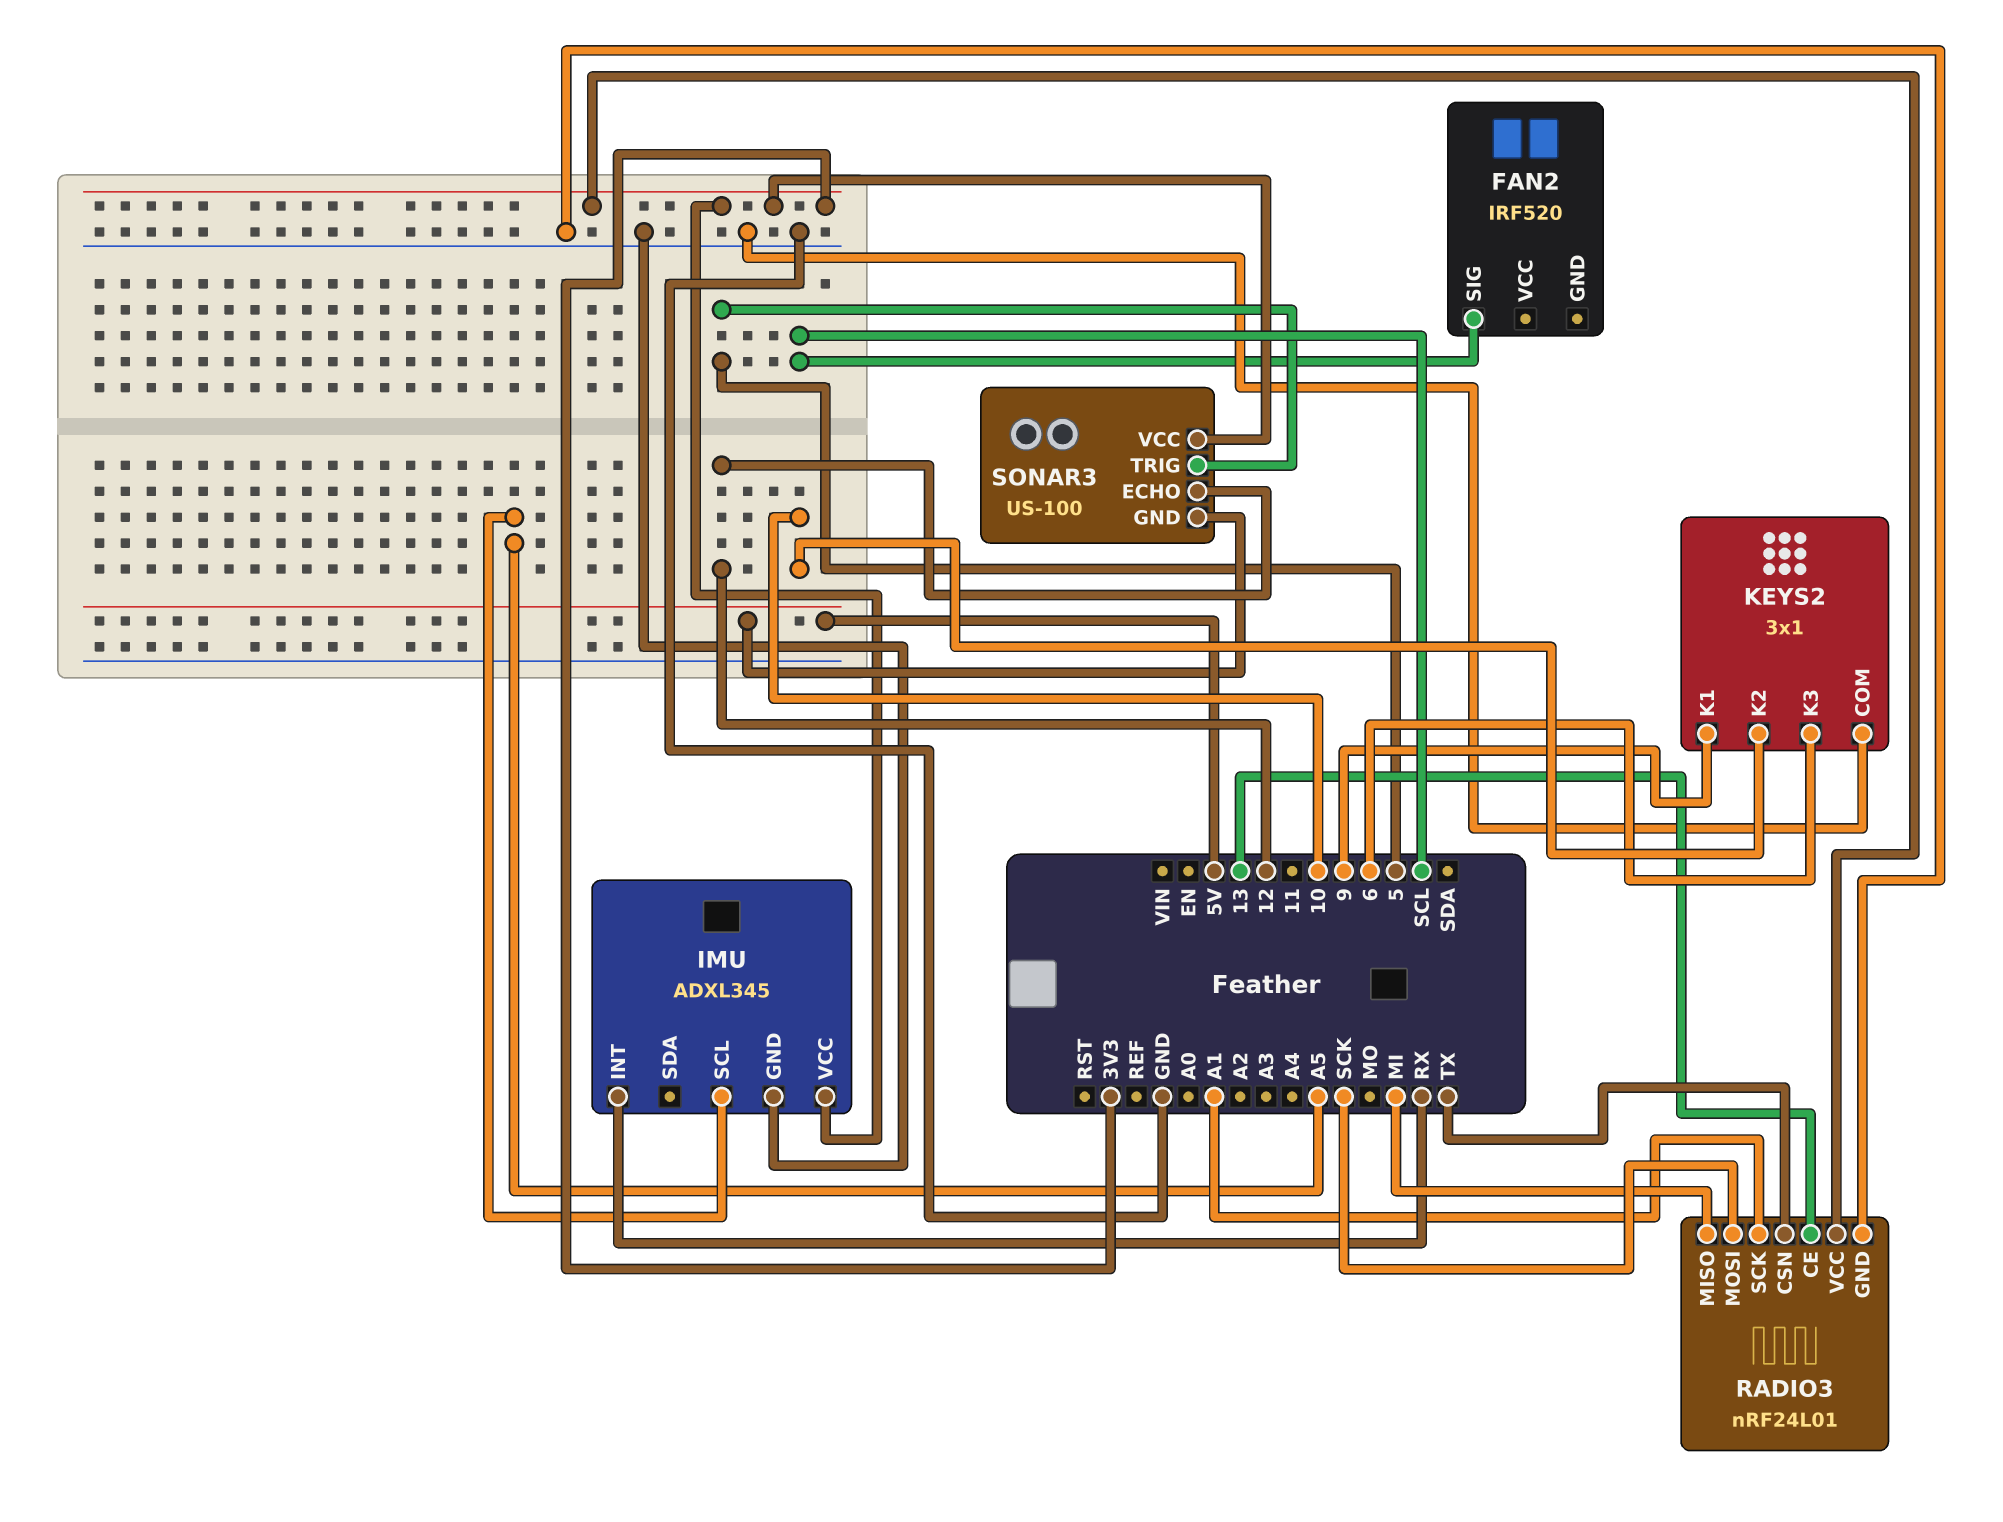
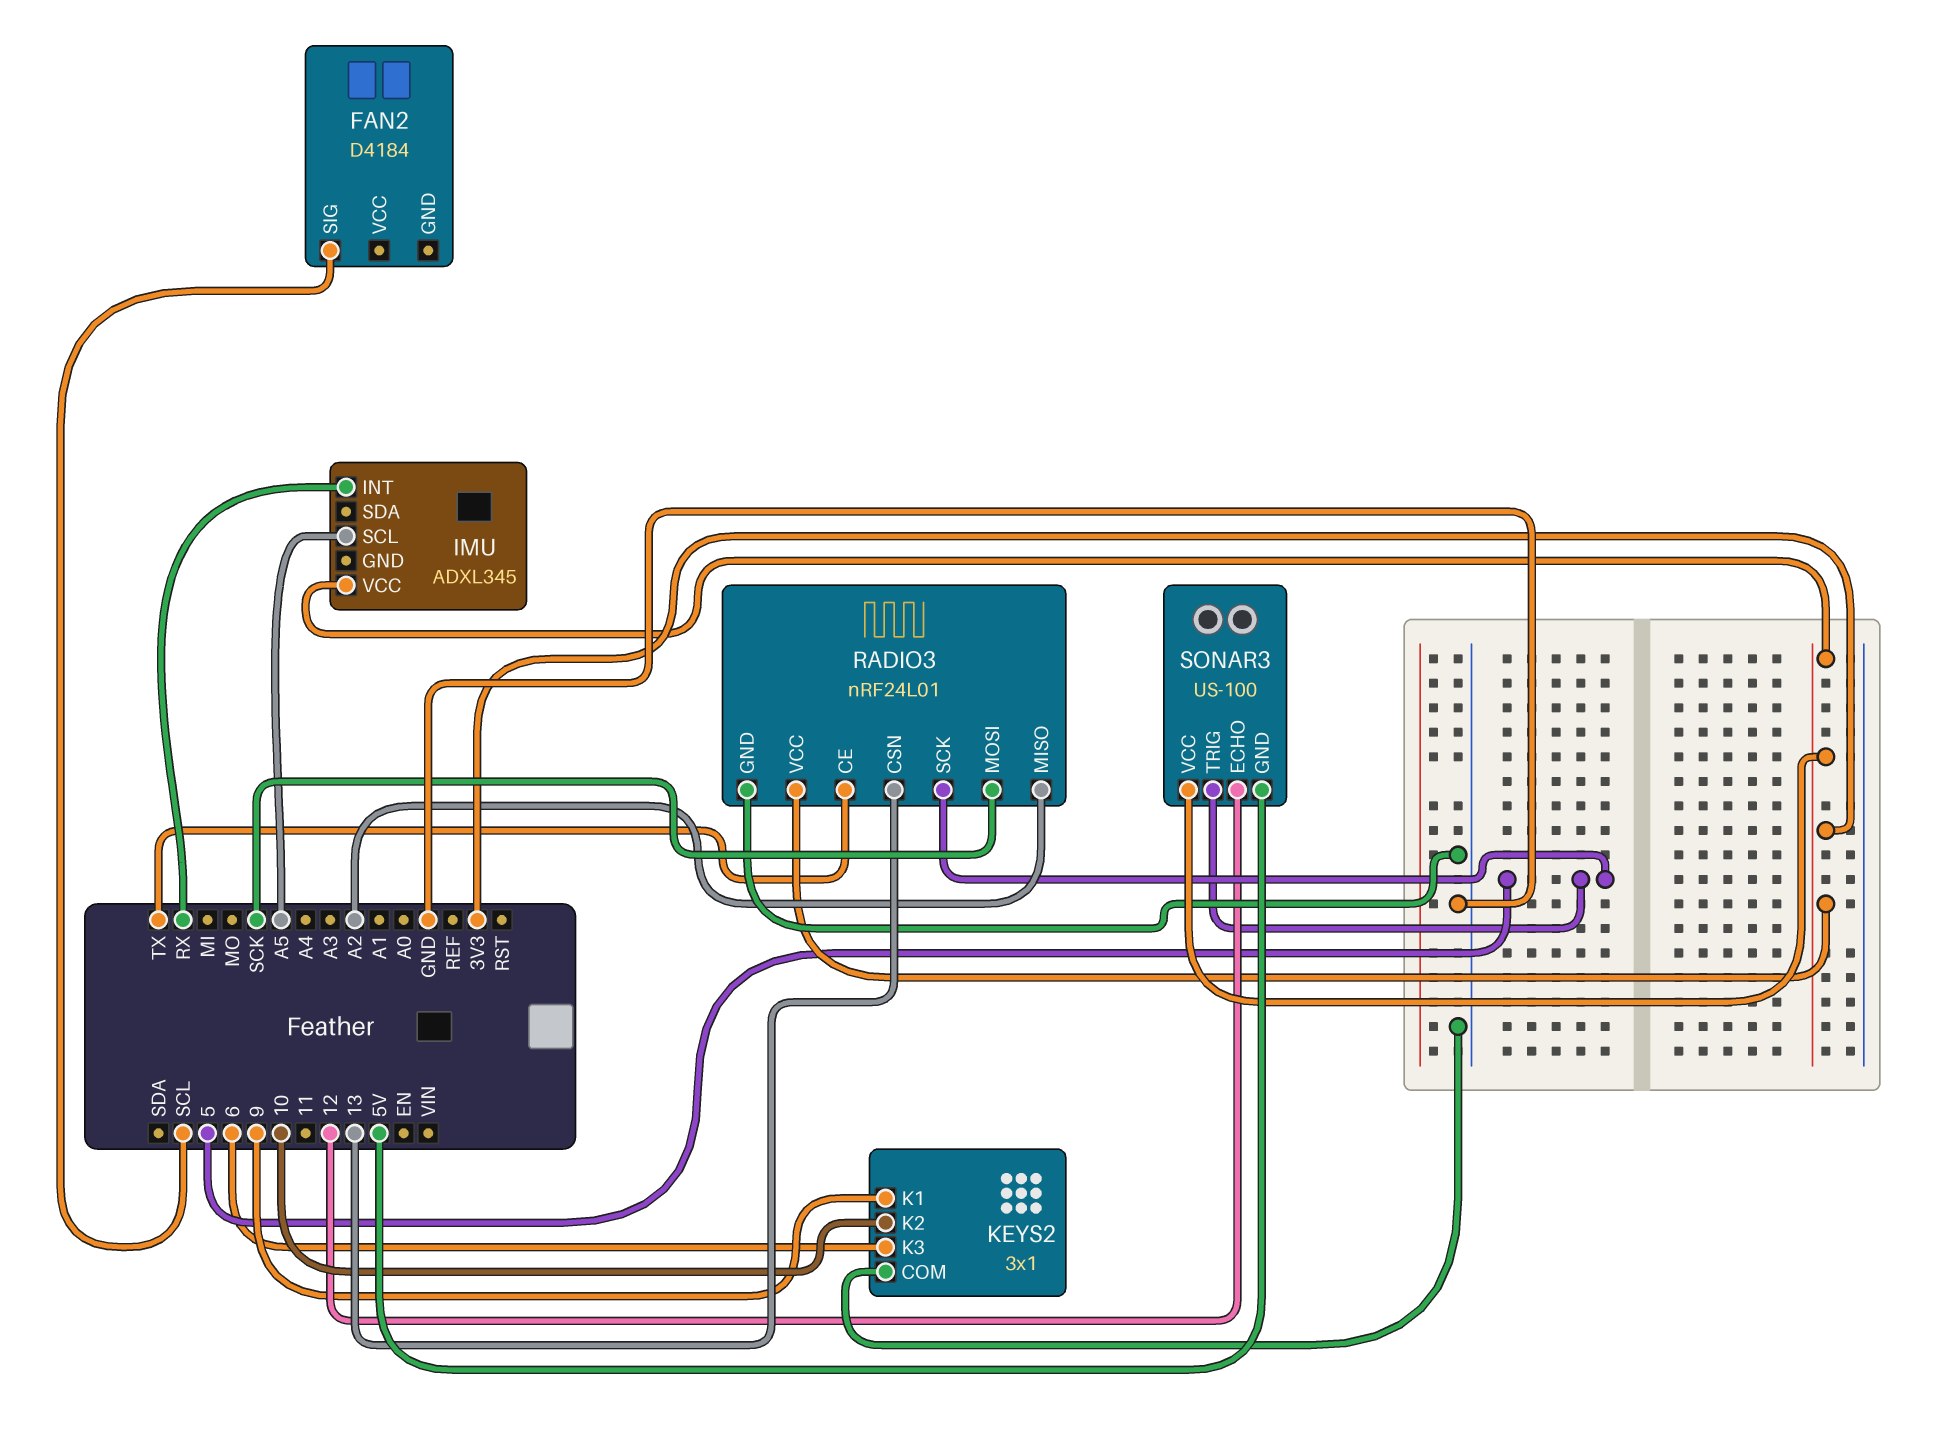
FAN2: IRF520 -> D4184
IMU pin GND: GND -> none
RADIO3 pin CE: 13 -> TX
RADIO3 pin CSN: TX -> 13
RADIO3 pin MISO: MI -> A2
RADIO3 pin SCK: A1 -> 5

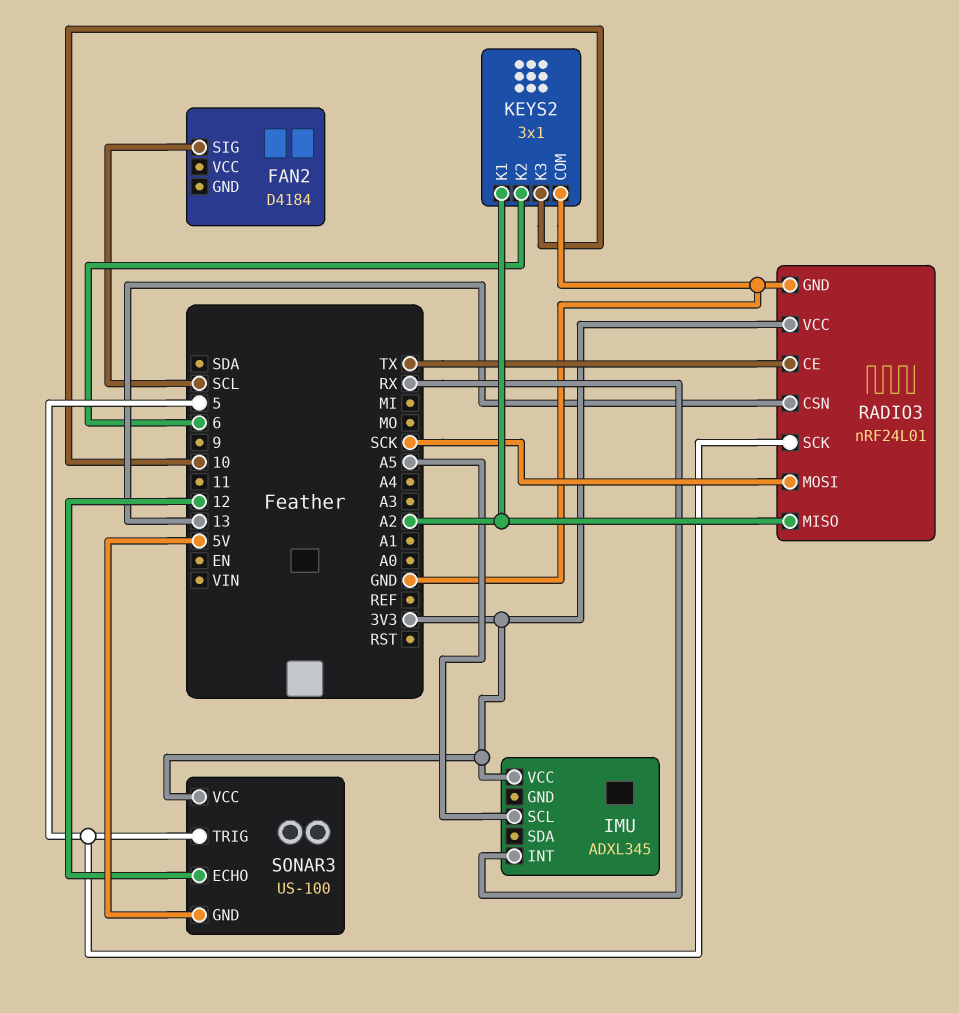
KEYS2 pin K1: 9 -> A2
KEYS2 pin K2: 10 -> 6
KEYS2 pin K3: 6 -> 10

